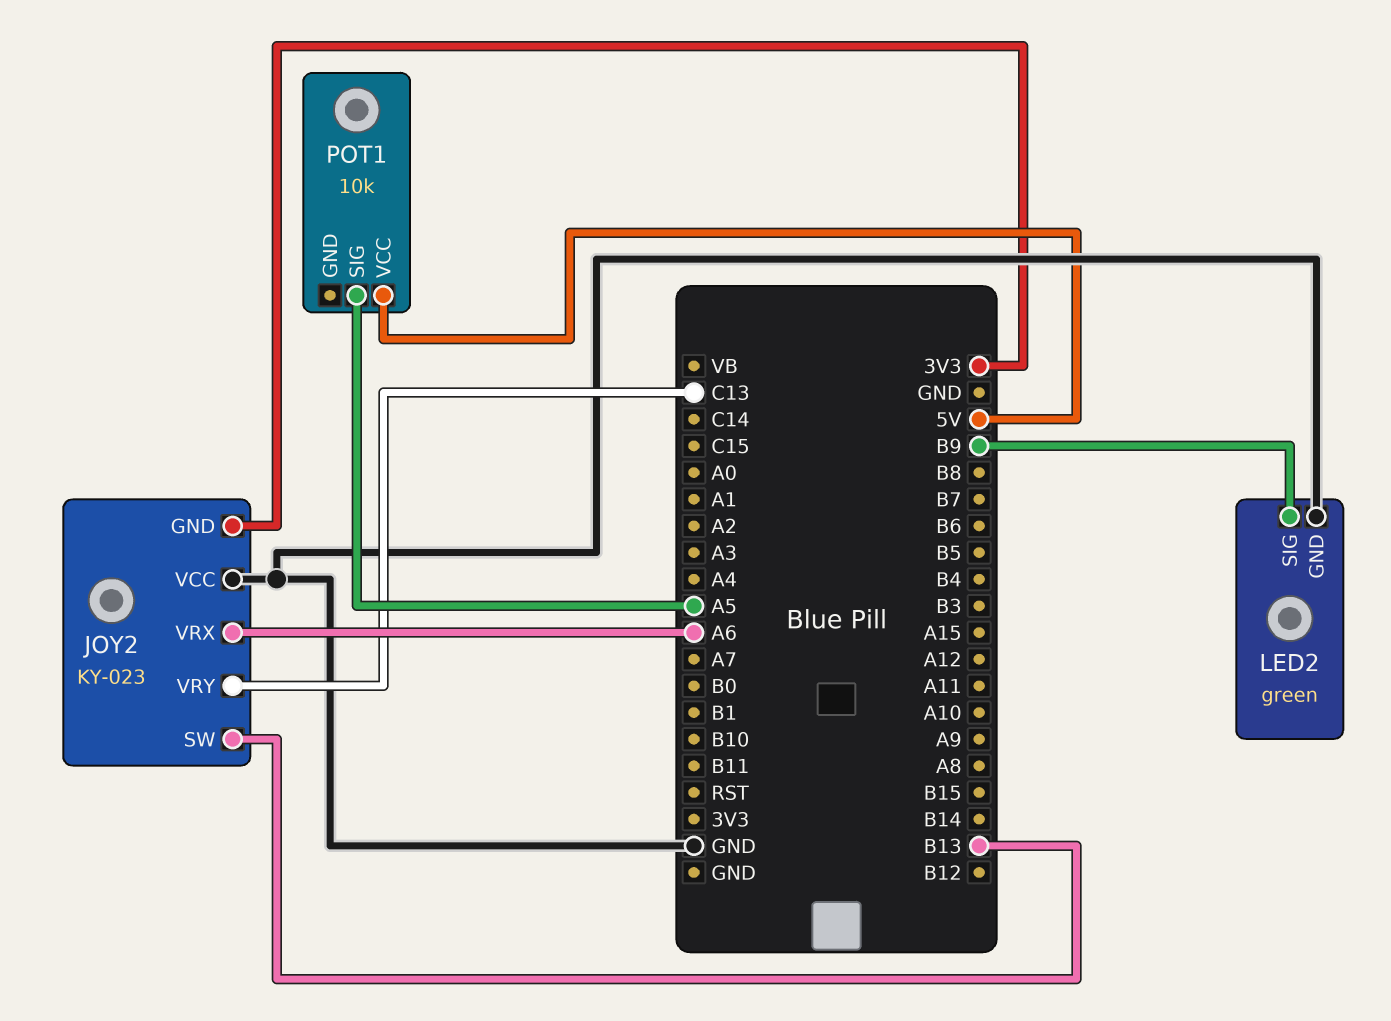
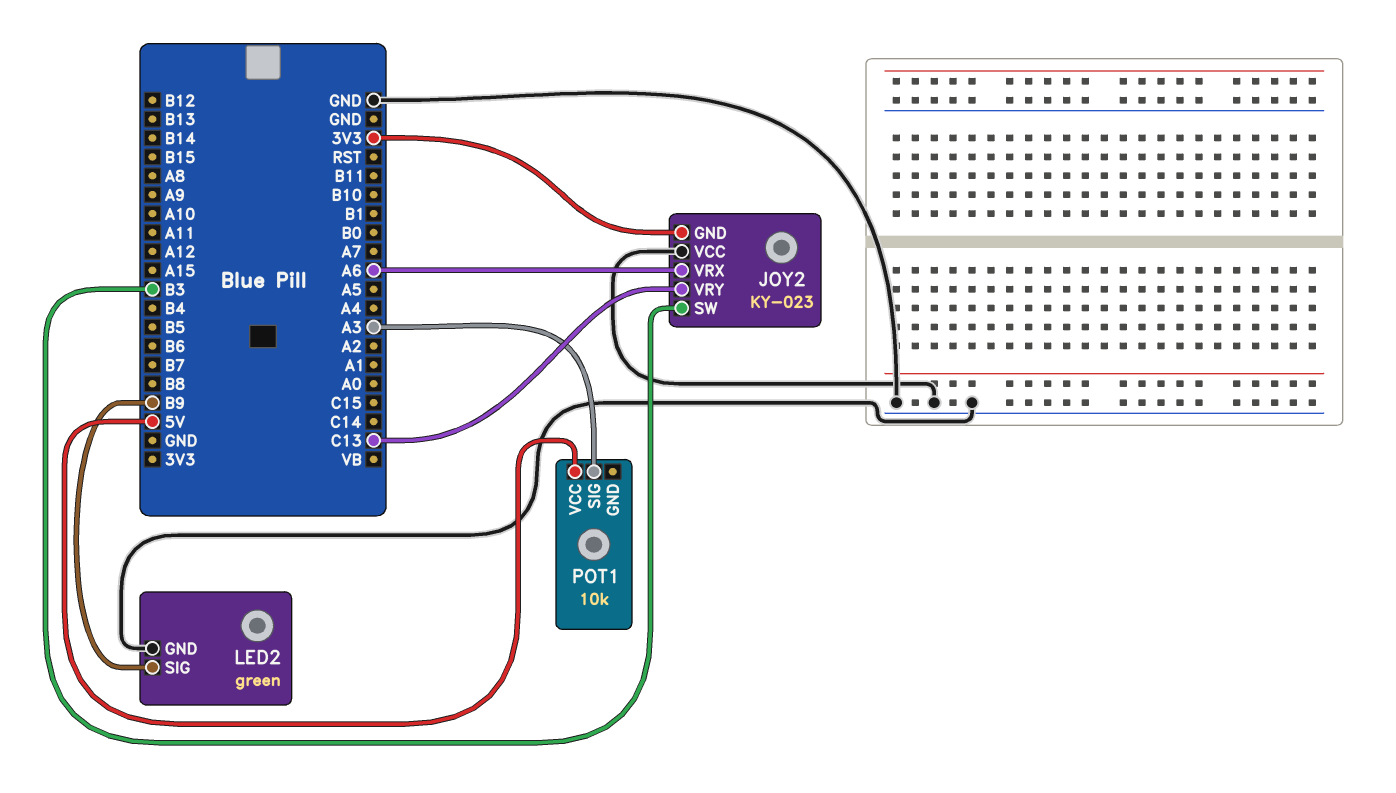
JOY2 pin SW: B13 -> B3
POT1 pin SIG: A5 -> A3

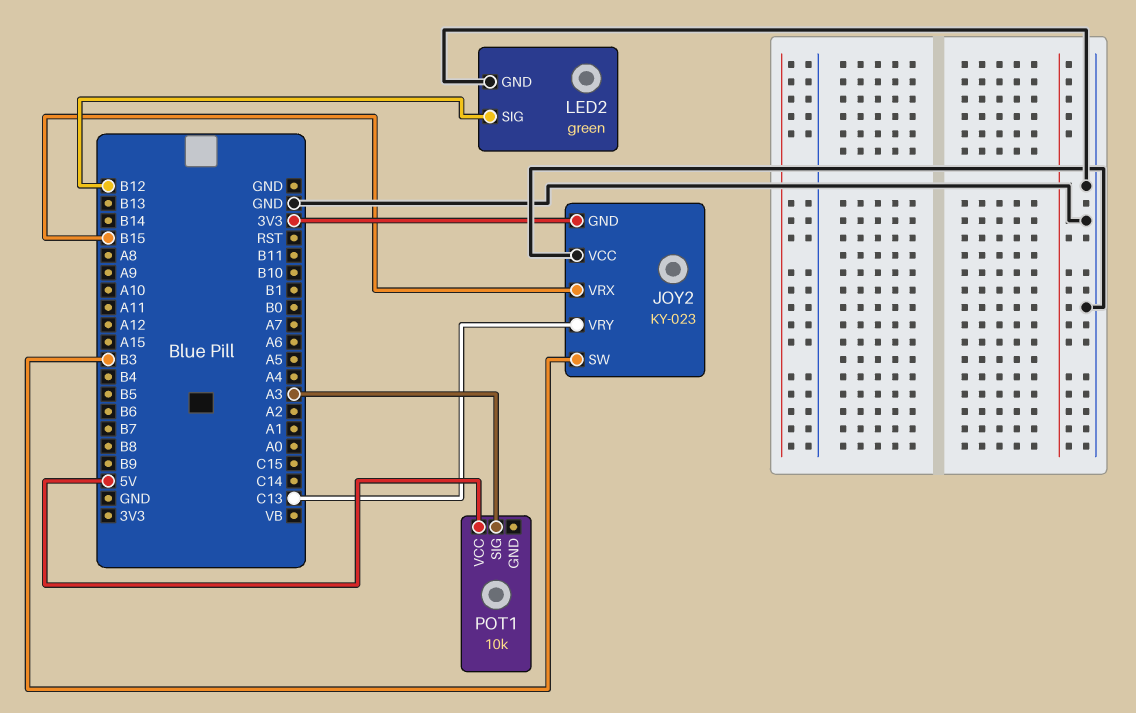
JOY2 pin VRX: A6 -> B15
LED2 pin SIG: B9 -> B12

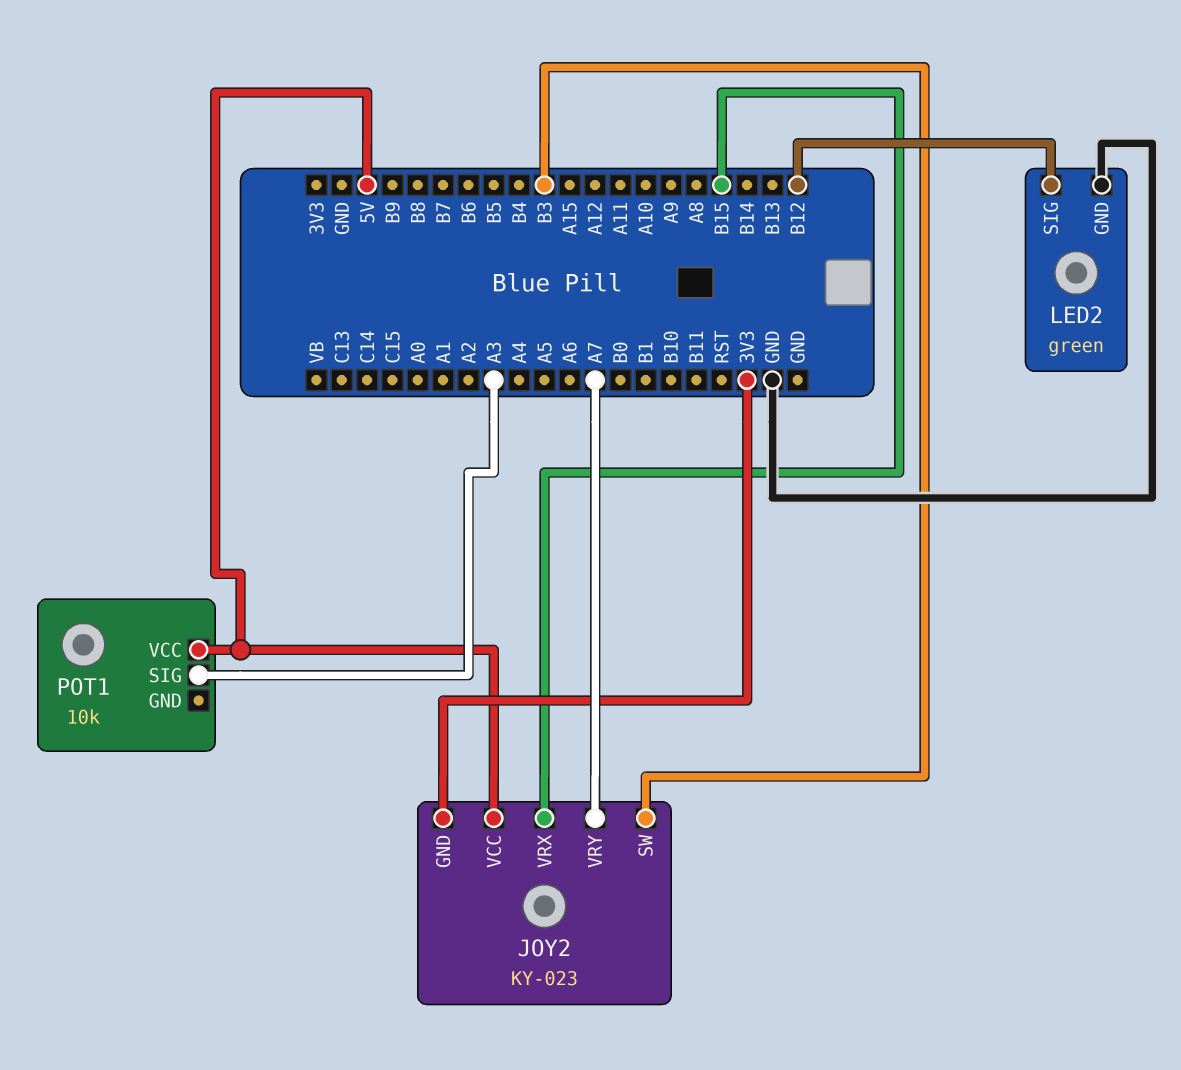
JOY2 pin VCC: GND -> 5V
JOY2 pin VRY: C13 -> A7

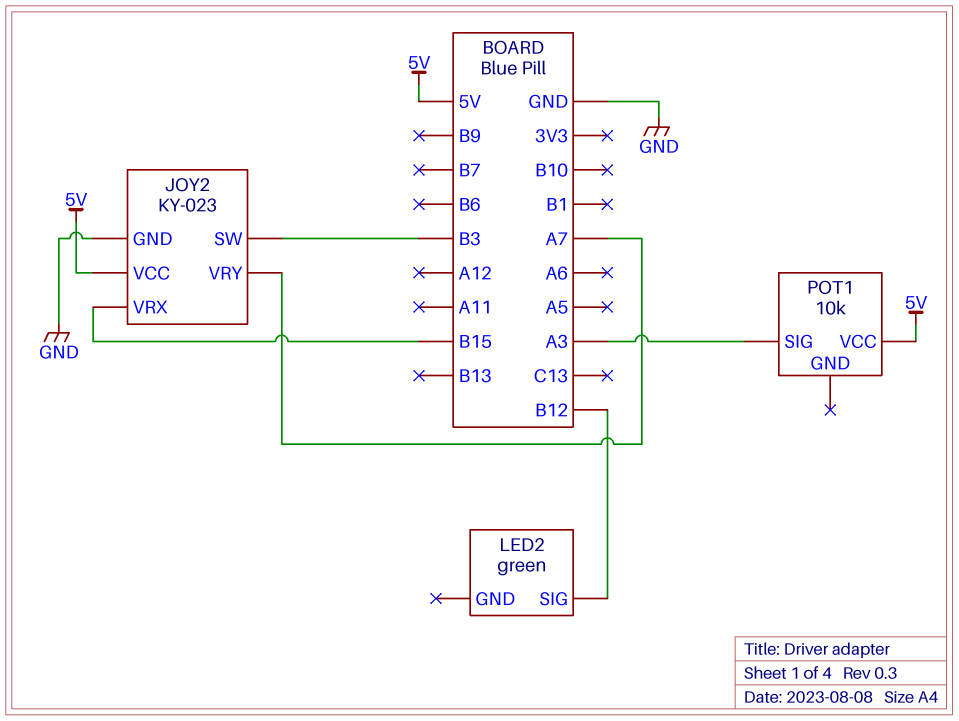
JOY2 pin GND: 3V3 -> GND
LED2 pin GND: GND -> none

